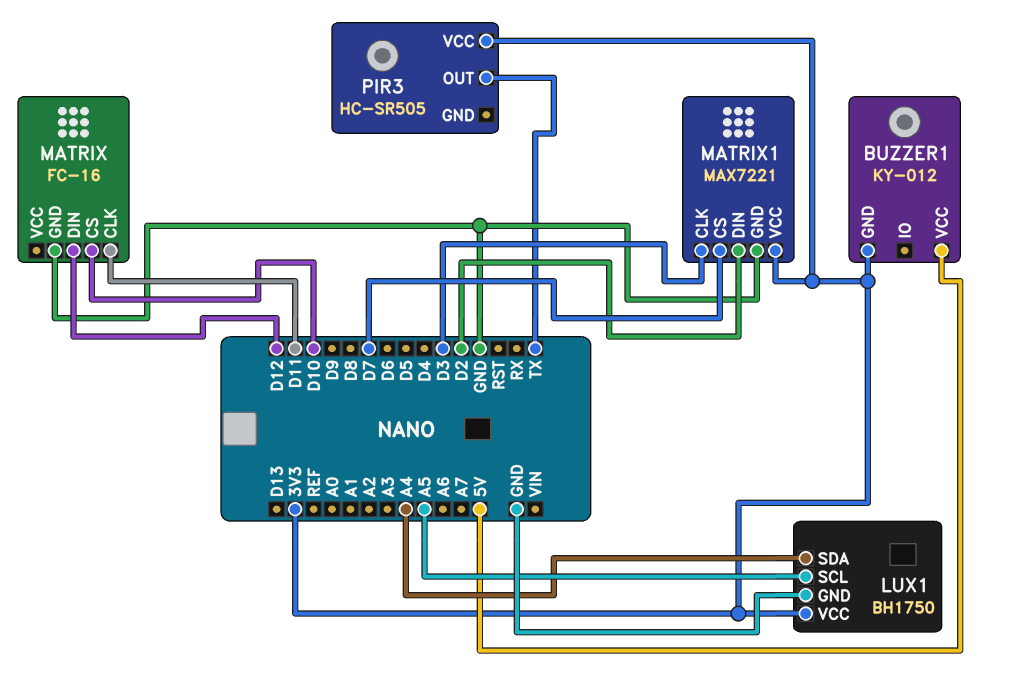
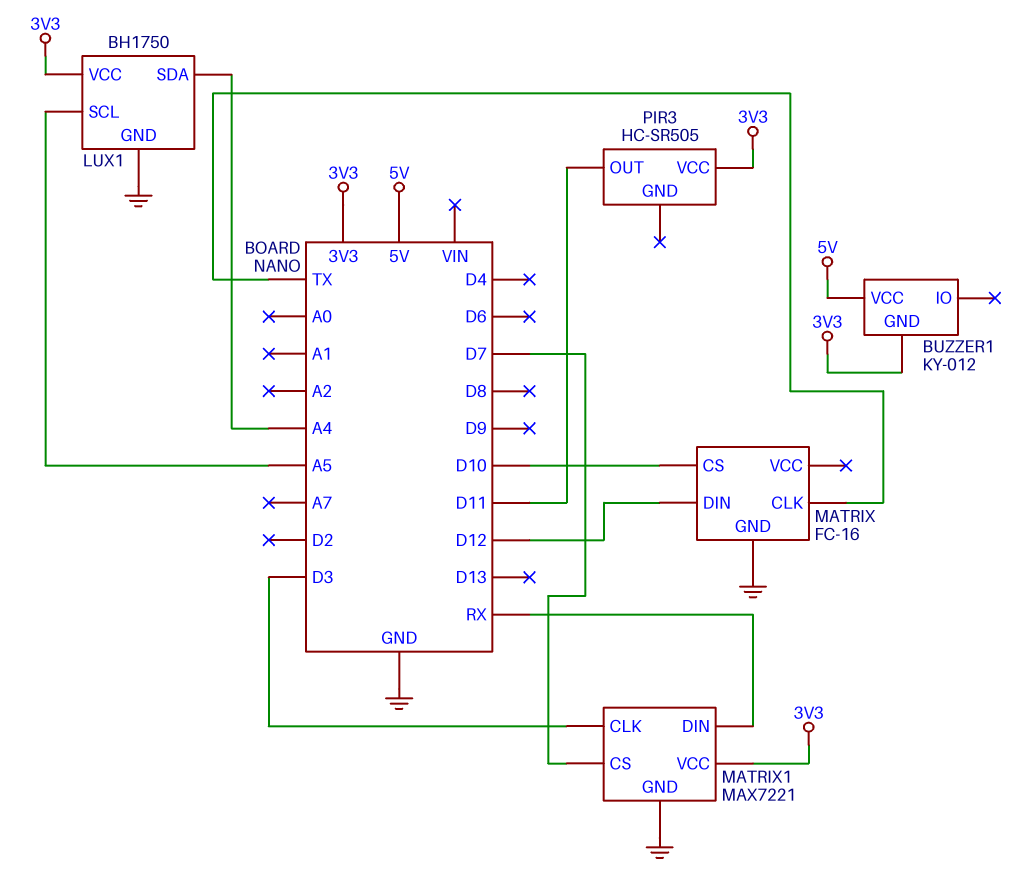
MATRIX pin CLK: D11 -> TX
MATRIX1 pin DIN: D2 -> RX
PIR3 pin OUT: TX -> D11

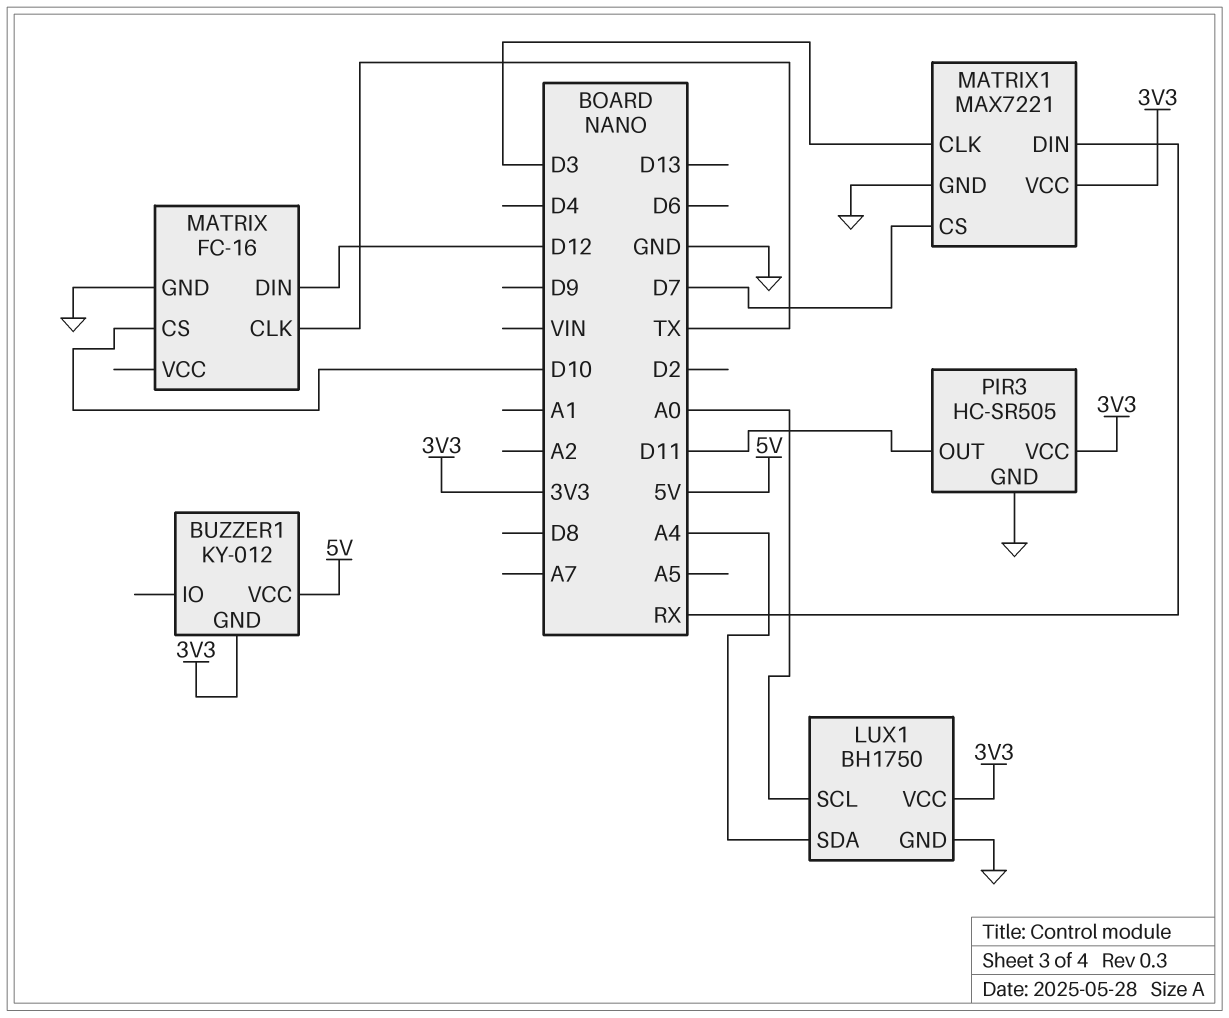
LUX1 pin SCL: A5 -> A0
PIR3 pin GND: none -> GND

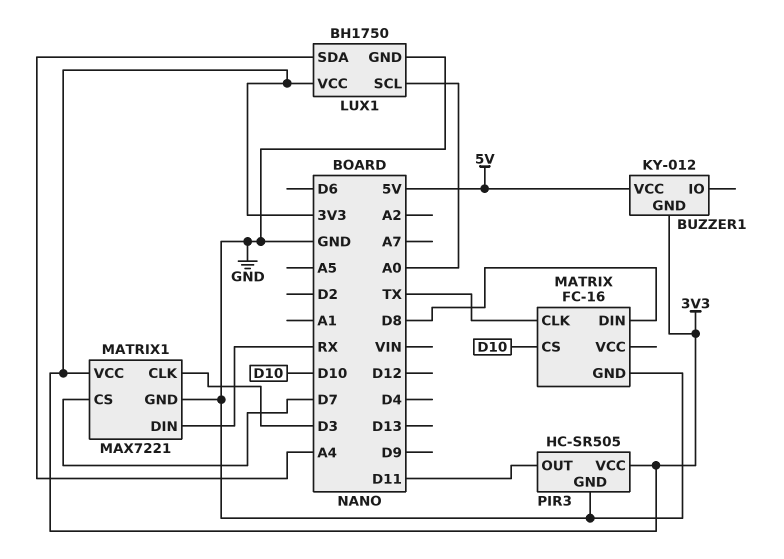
MATRIX pin DIN: D12 -> D8

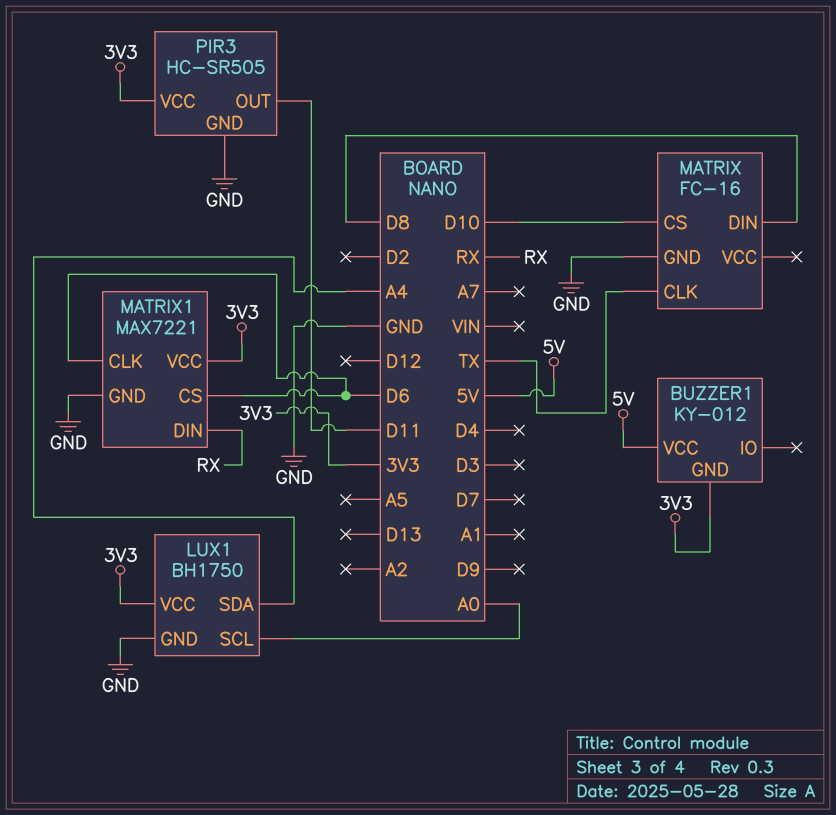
MATRIX1 pin CLK: D3 -> D6
MATRIX1 pin CS: D7 -> D6

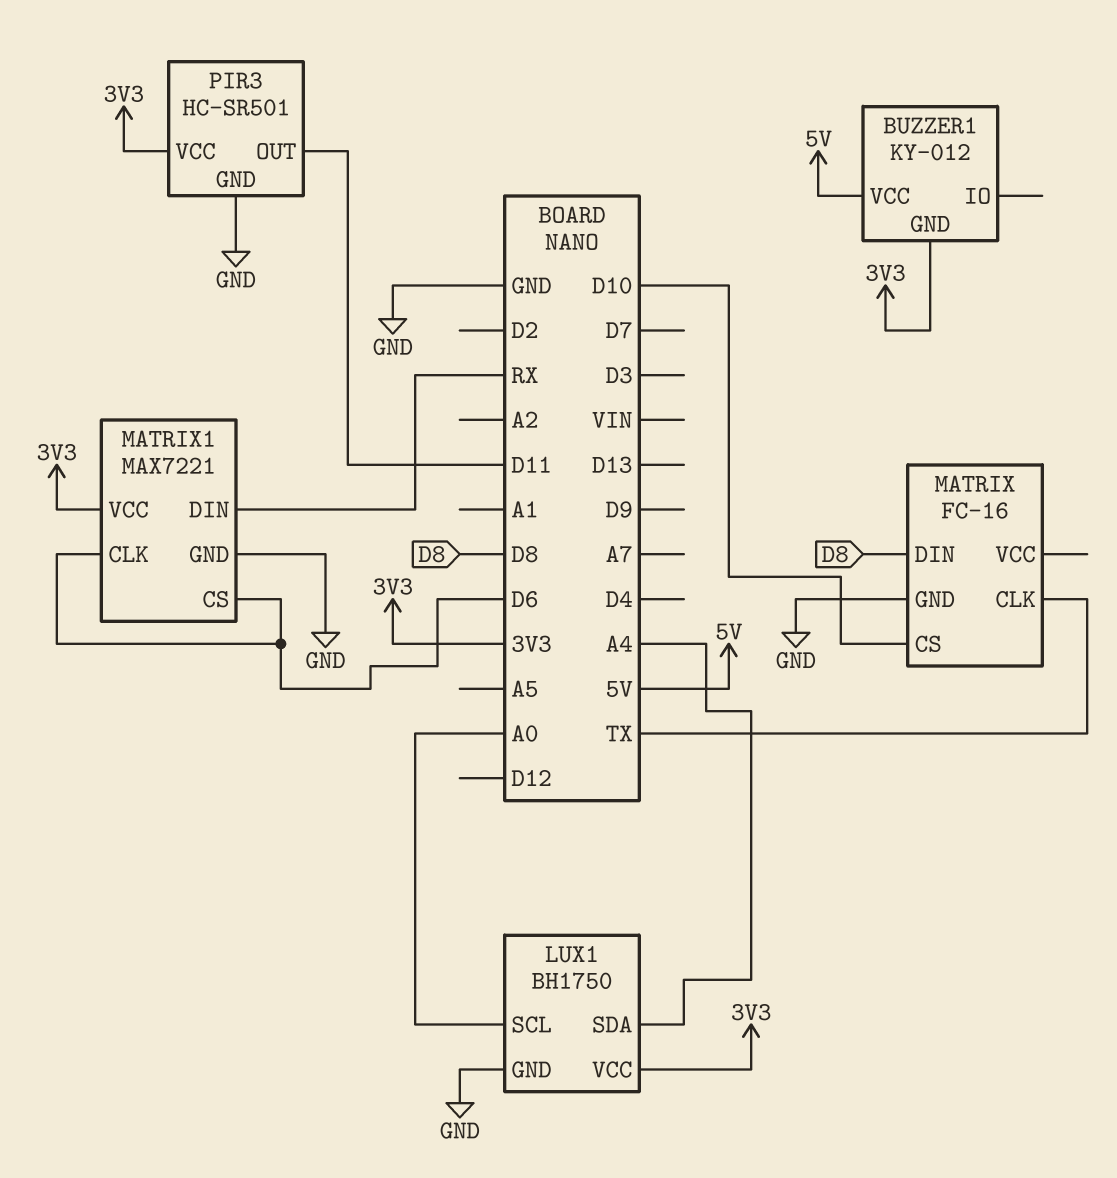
PIR3: HC-SR505 -> HC-SR501

